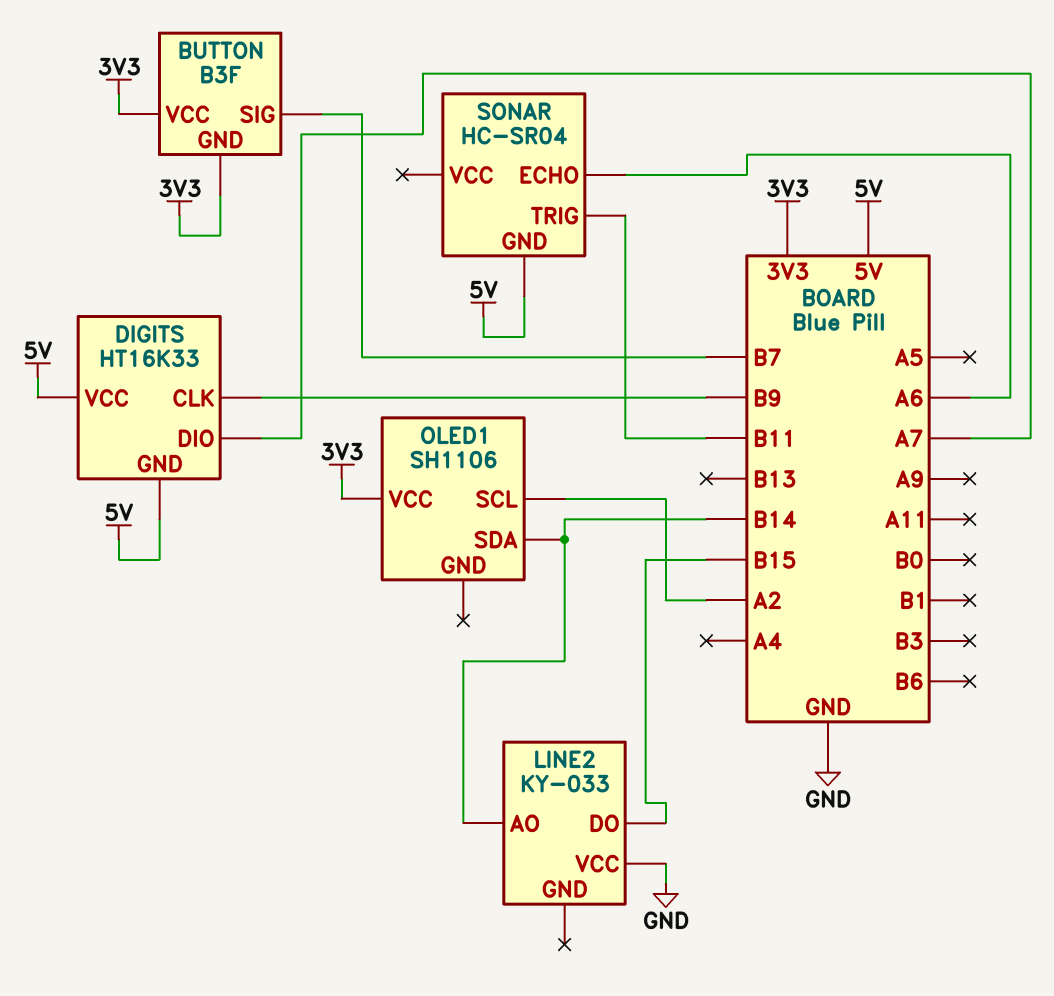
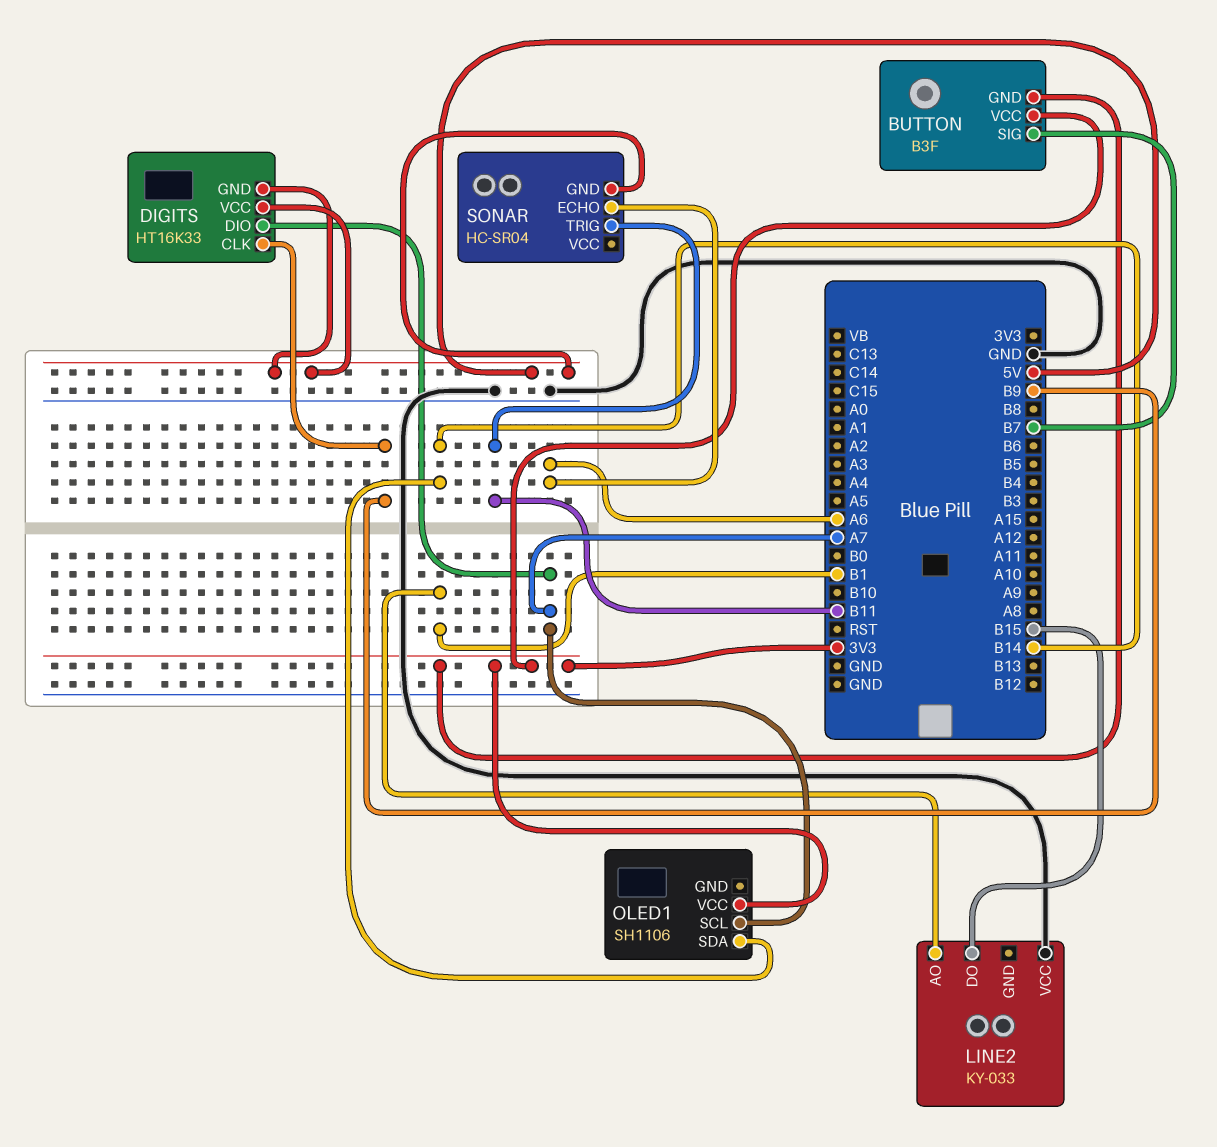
LINE2 pin AO: B14 -> B1
OLED1 pin SCL: A2 -> A7

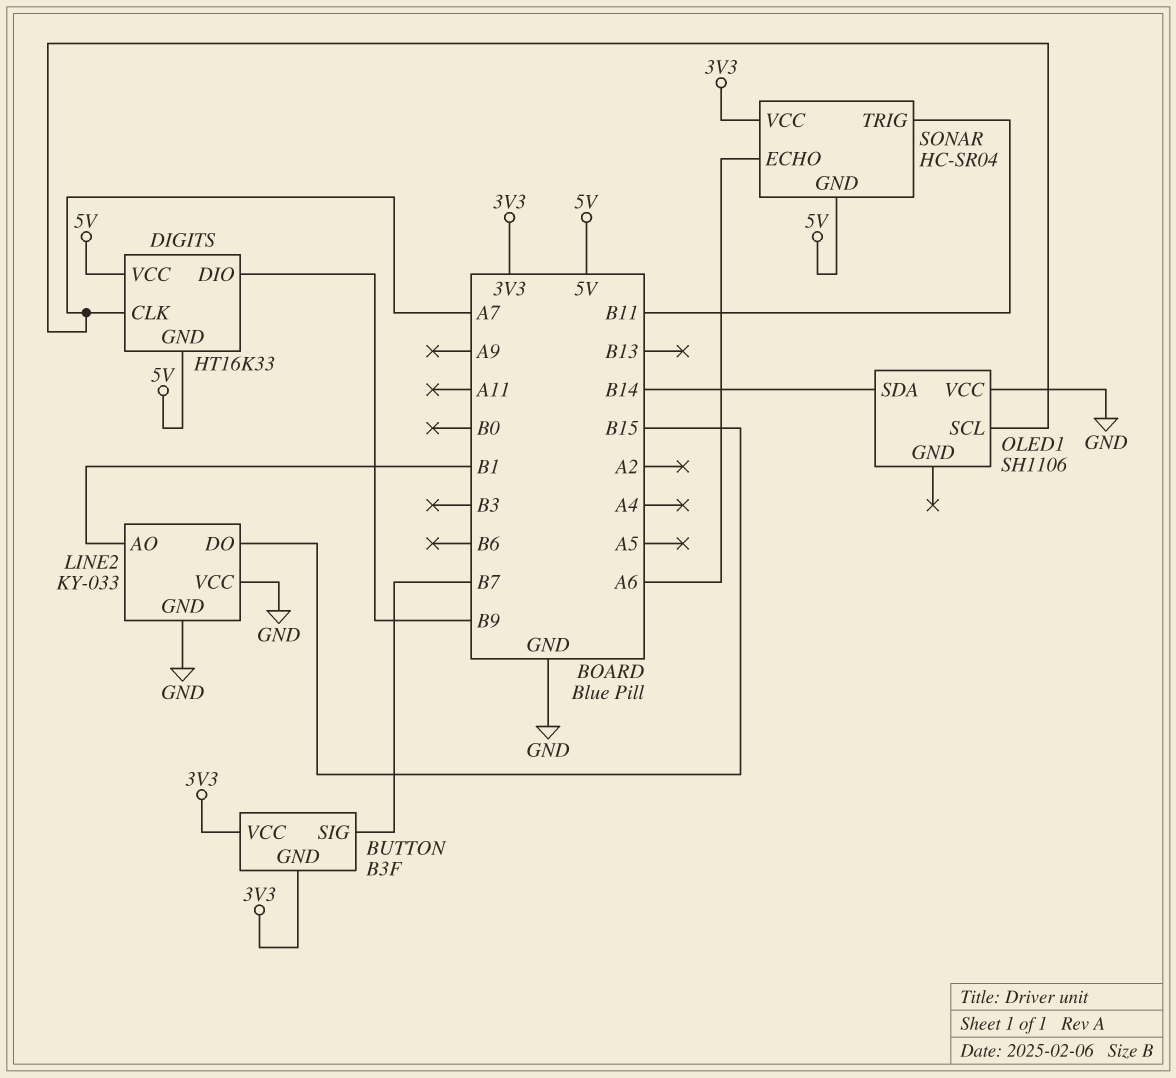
DIGITS pin CLK: B9 -> A7
DIGITS pin DIO: A7 -> B9
LINE2 pin GND: none -> GND
OLED1 pin VCC: 3V3 -> GND
SONAR pin VCC: none -> 3V3

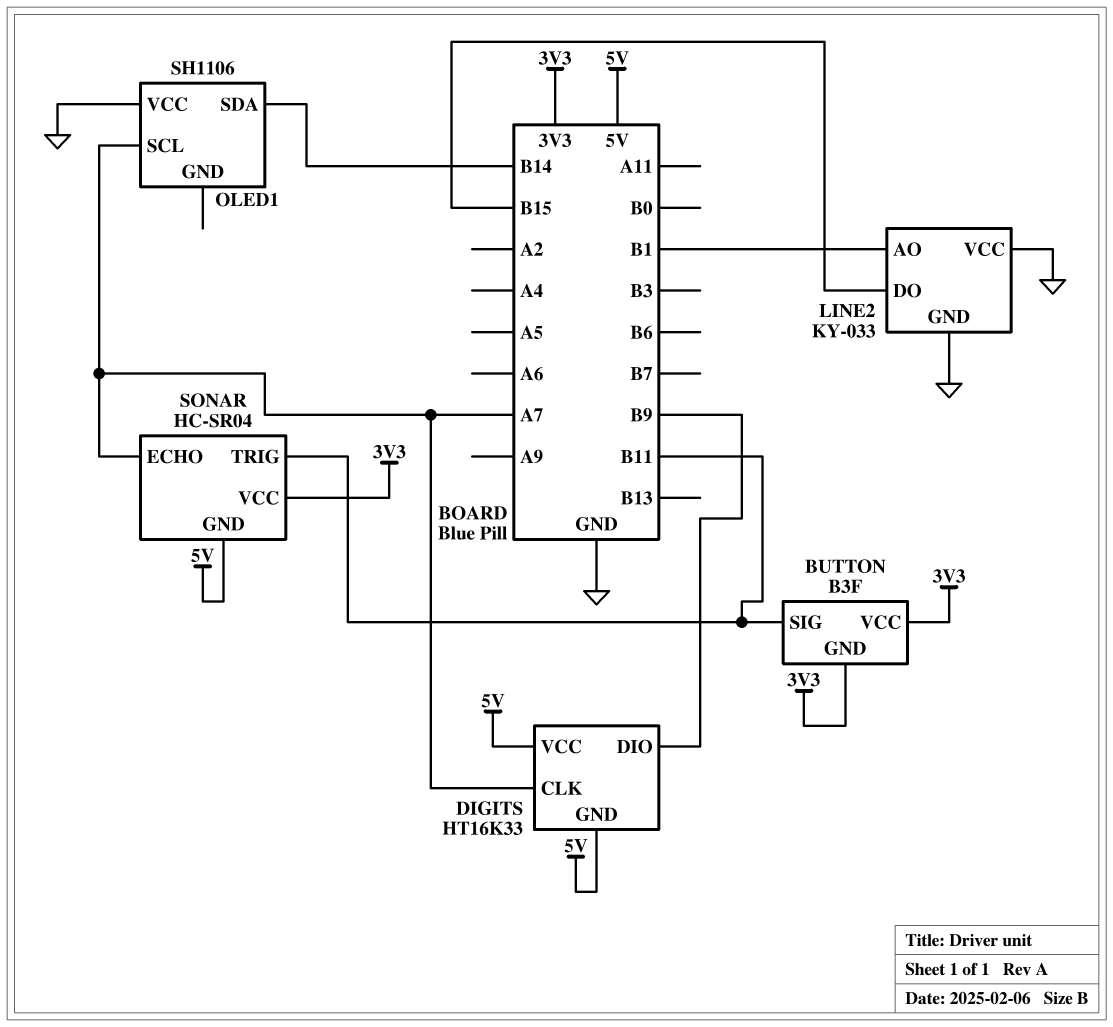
BUTTON pin SIG: B7 -> B11
SONAR pin ECHO: A6 -> A7

